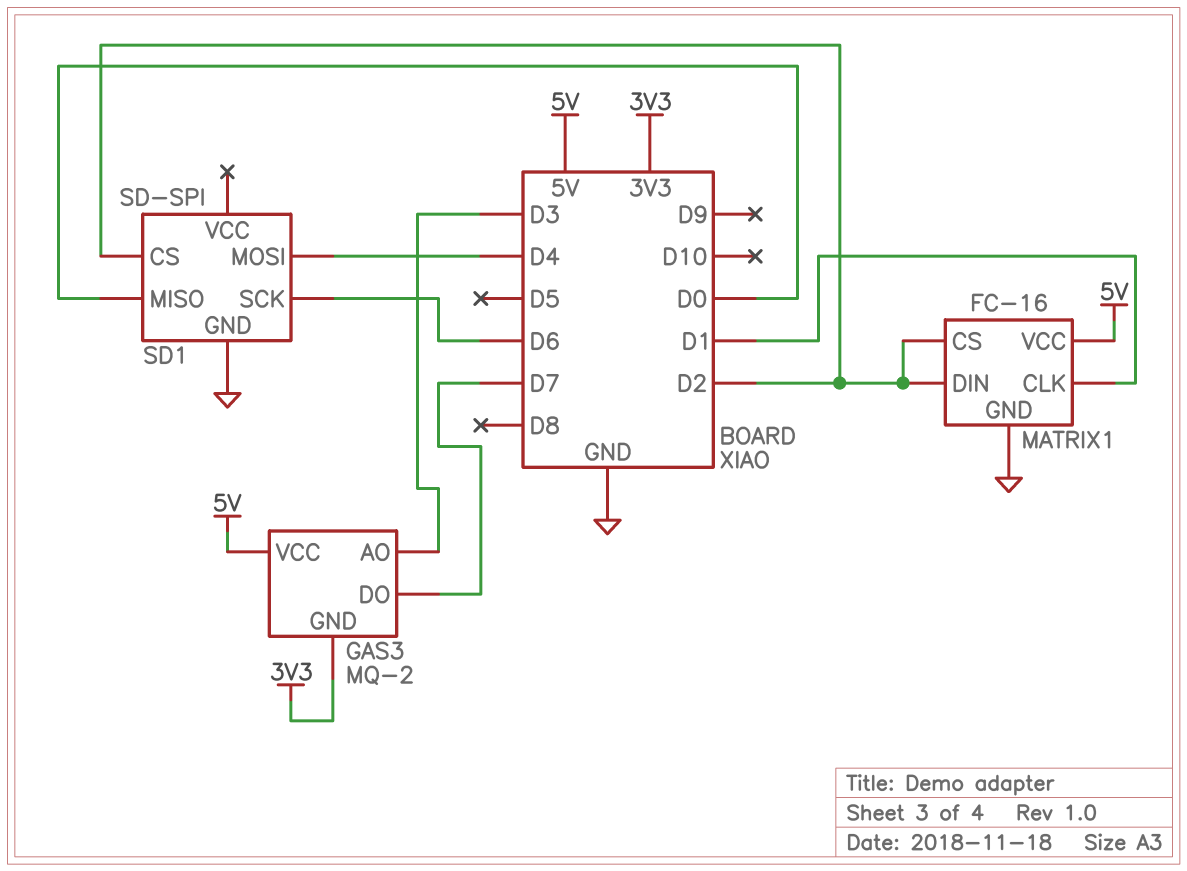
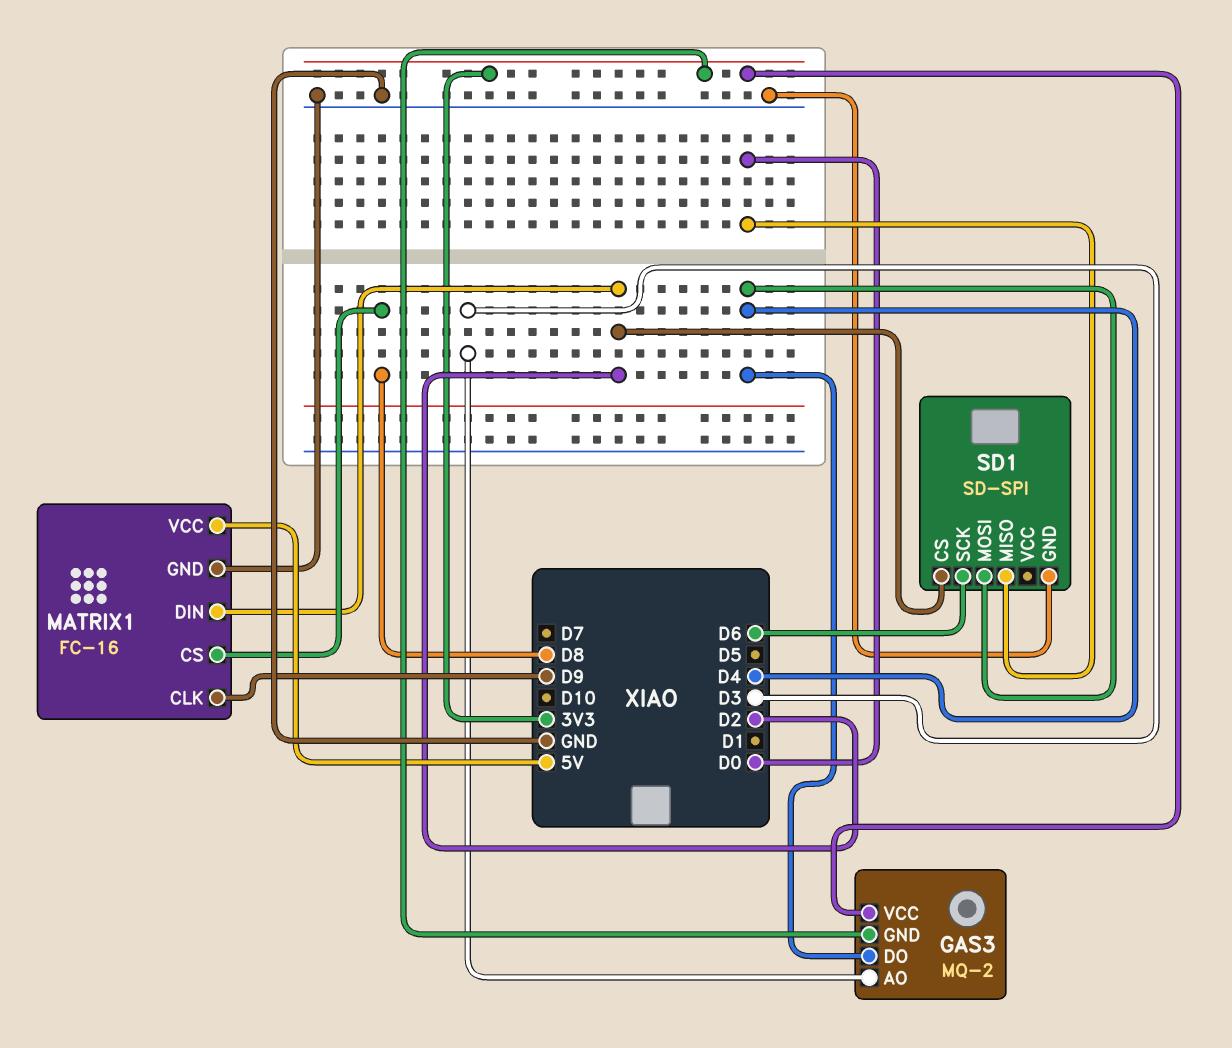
GAS3 pin DO: D7 -> D4
GAS3 pin VCC: 5V -> 3V3
MATRIX1 pin CLK: D1 -> D9
MATRIX1 pin CS: D2 -> D8

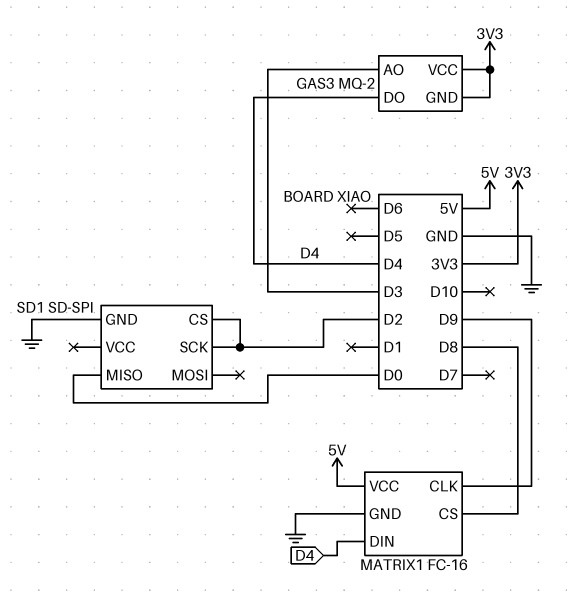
MATRIX1 pin DIN: D2 -> D4
SD1 pin MOSI: D4 -> none
SD1 pin SCK: D6 -> D2

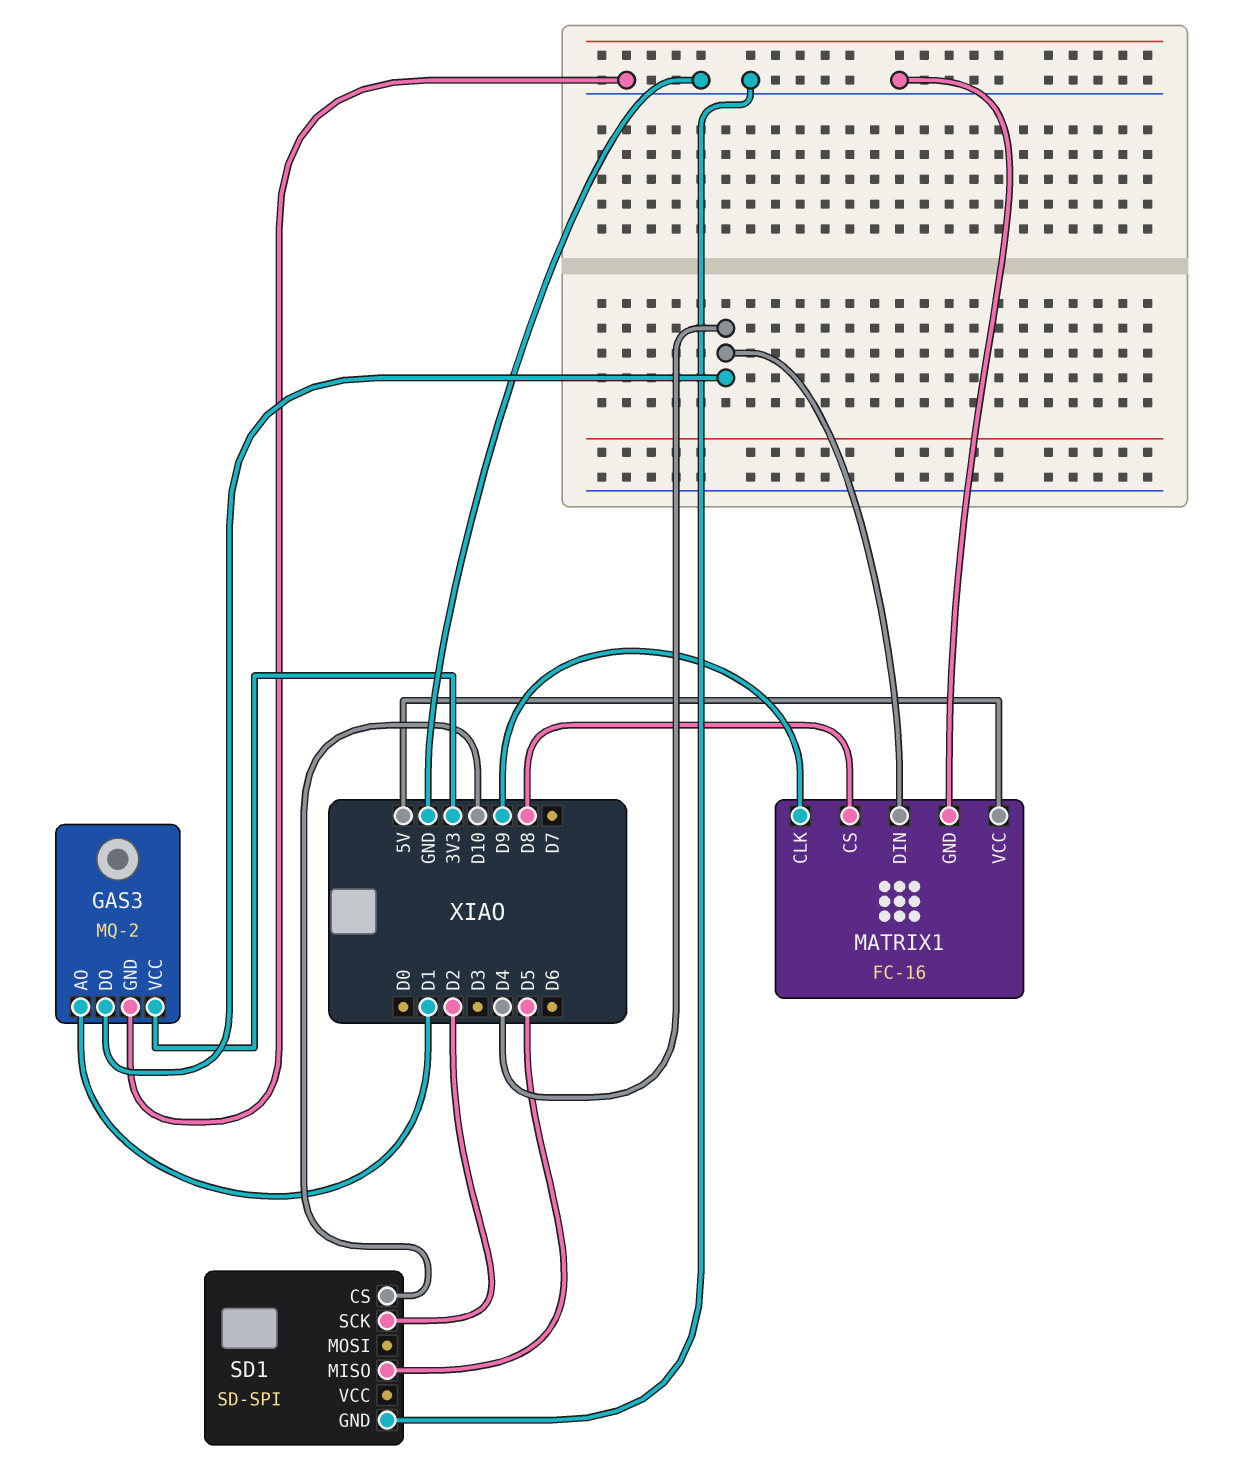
GAS3 pin AO: D3 -> D1
GAS3 pin GND: 3V3 -> GND
SD1 pin CS: D2 -> D10
SD1 pin MISO: D0 -> D5

